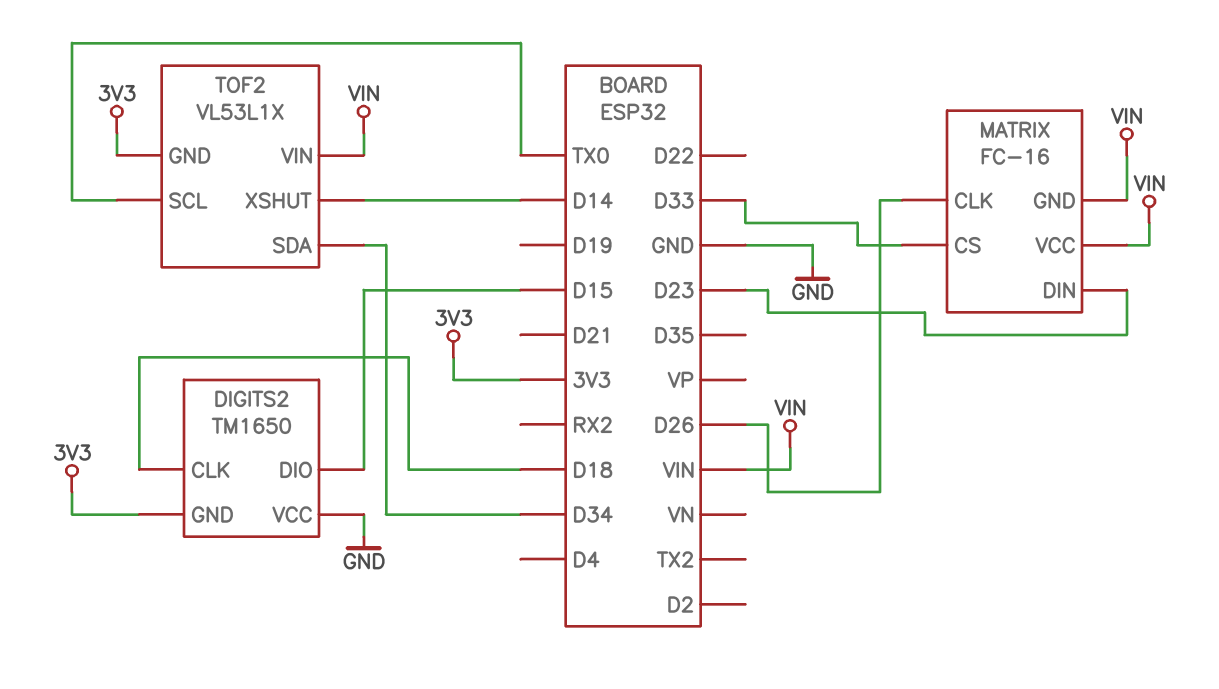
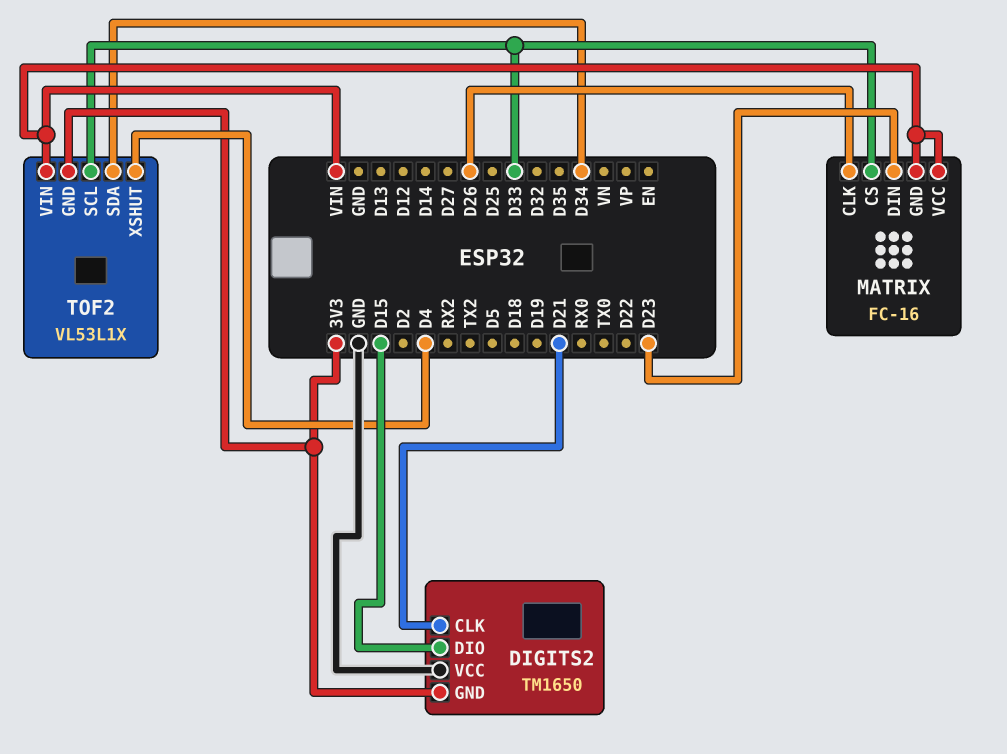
DIGITS2 pin CLK: D18 -> D21
TOF2 pin SCL: TX0 -> D33
TOF2 pin XSHUT: D14 -> D4

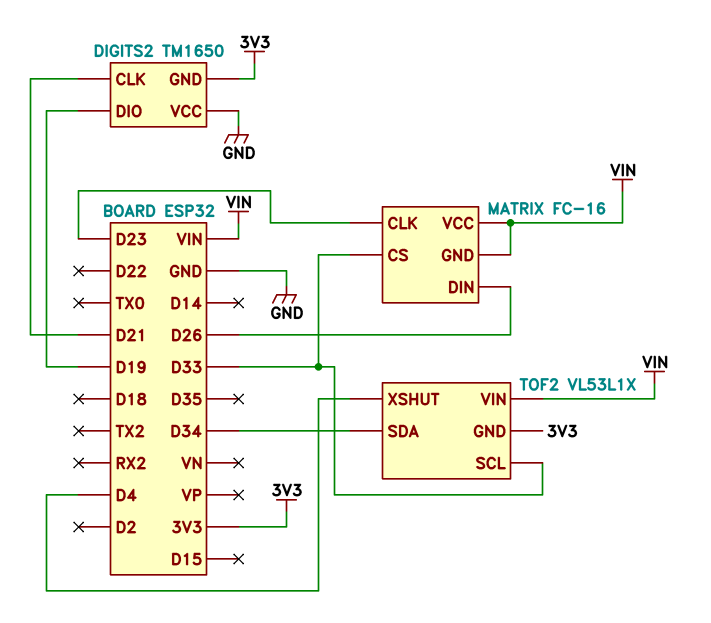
DIGITS2 pin DIO: D15 -> D19
MATRIX pin CLK: D26 -> D23
MATRIX pin DIN: D23 -> D26

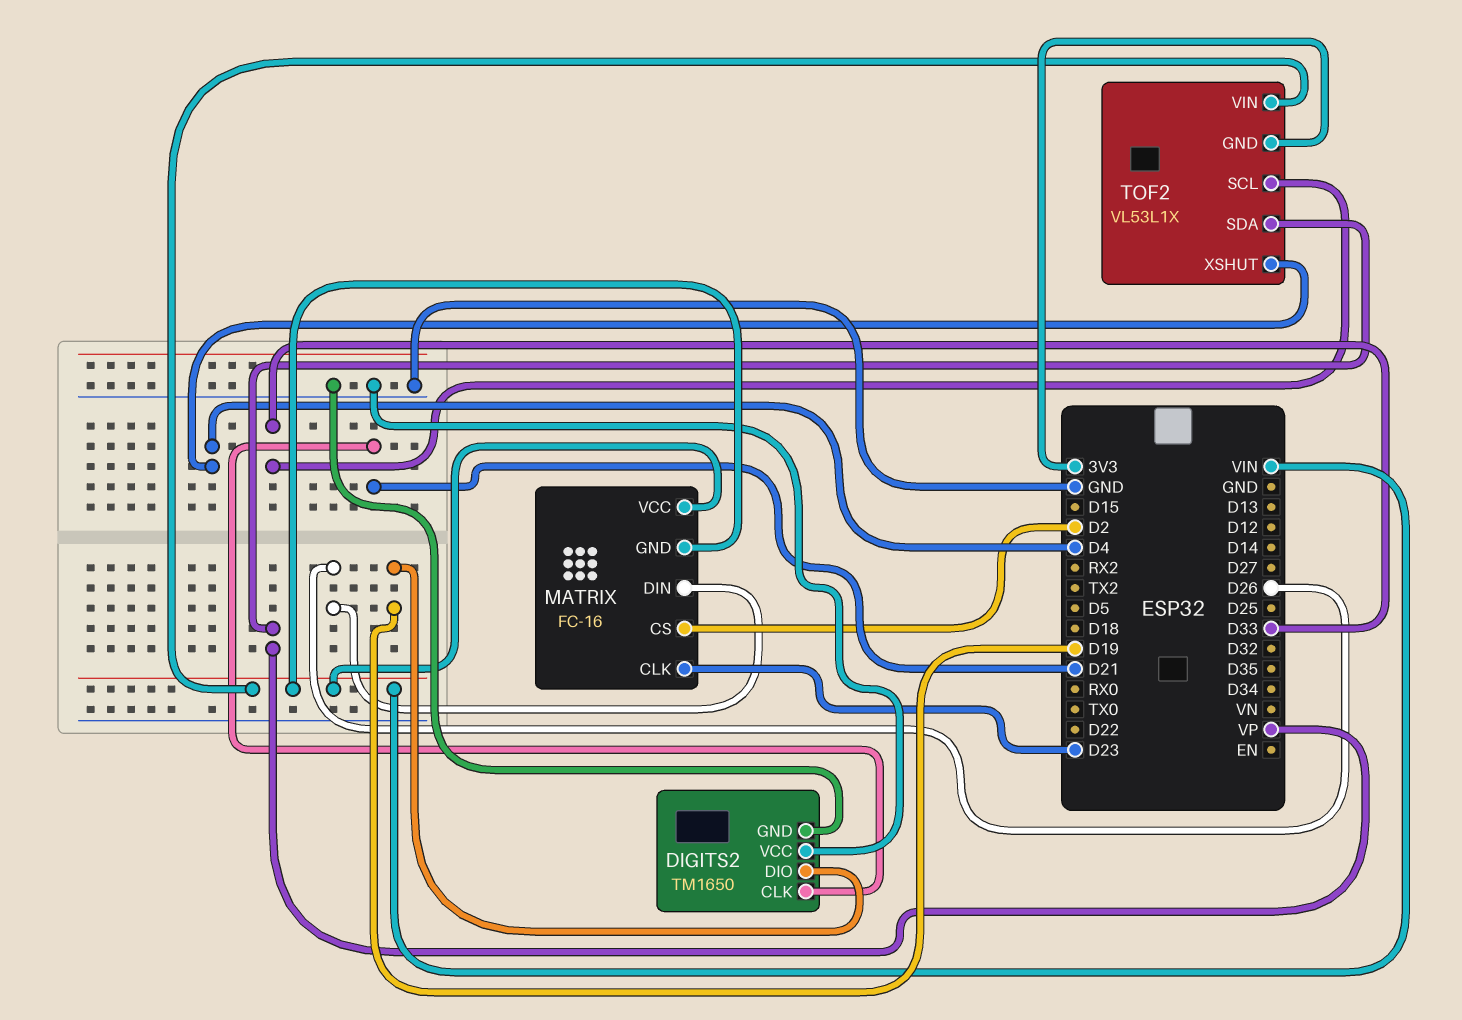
DIGITS2 pin GND: 3V3 -> GND
MATRIX pin CS: D33 -> D2
TOF2 pin SDA: D34 -> VP

